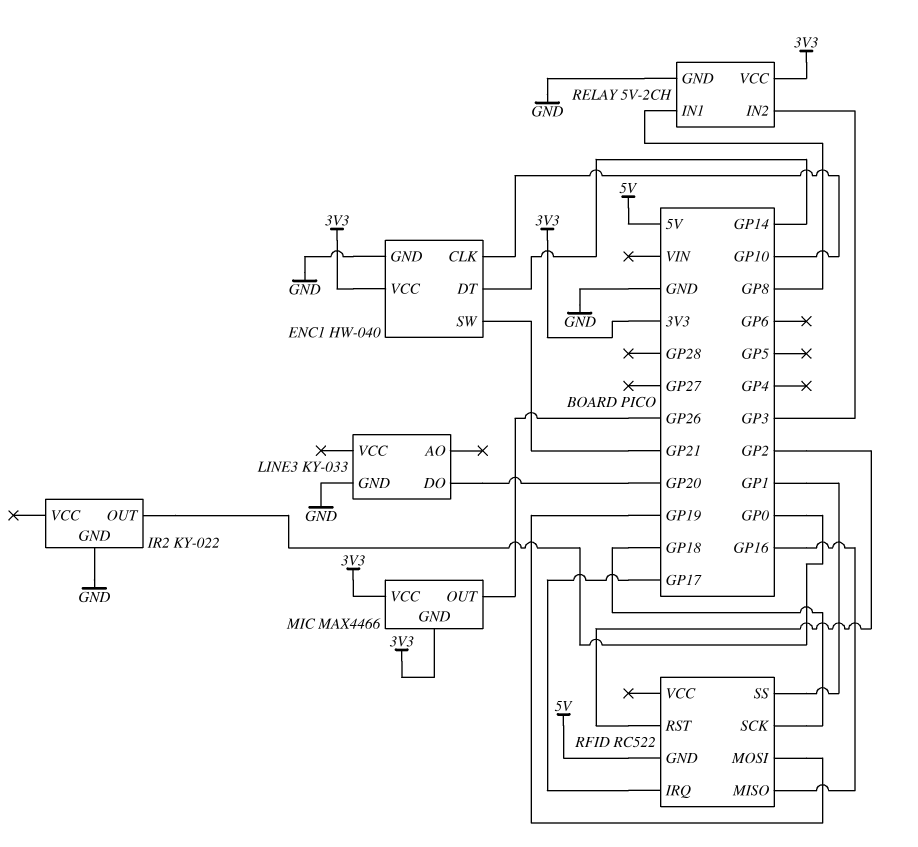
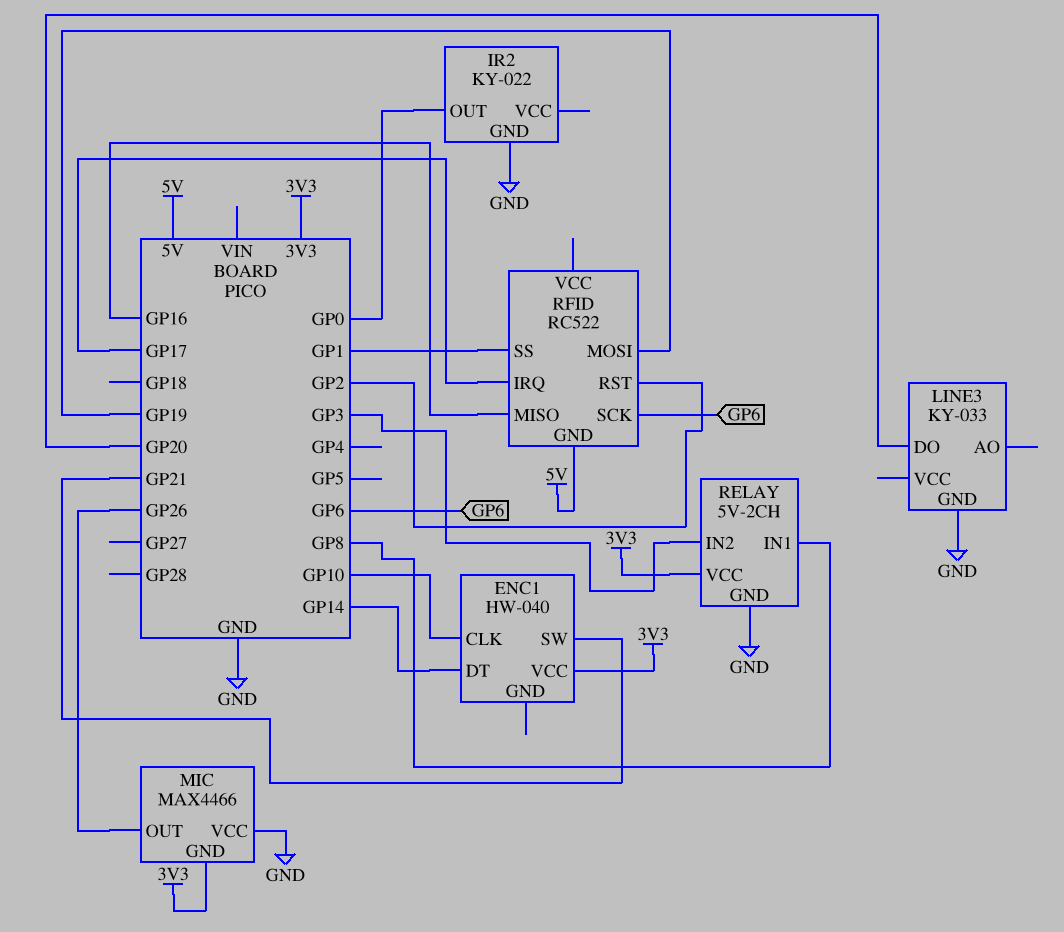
ENC1 pin GND: GND -> none
MIC pin VCC: 3V3 -> GND
RFID pin SCK: GP18 -> GP6

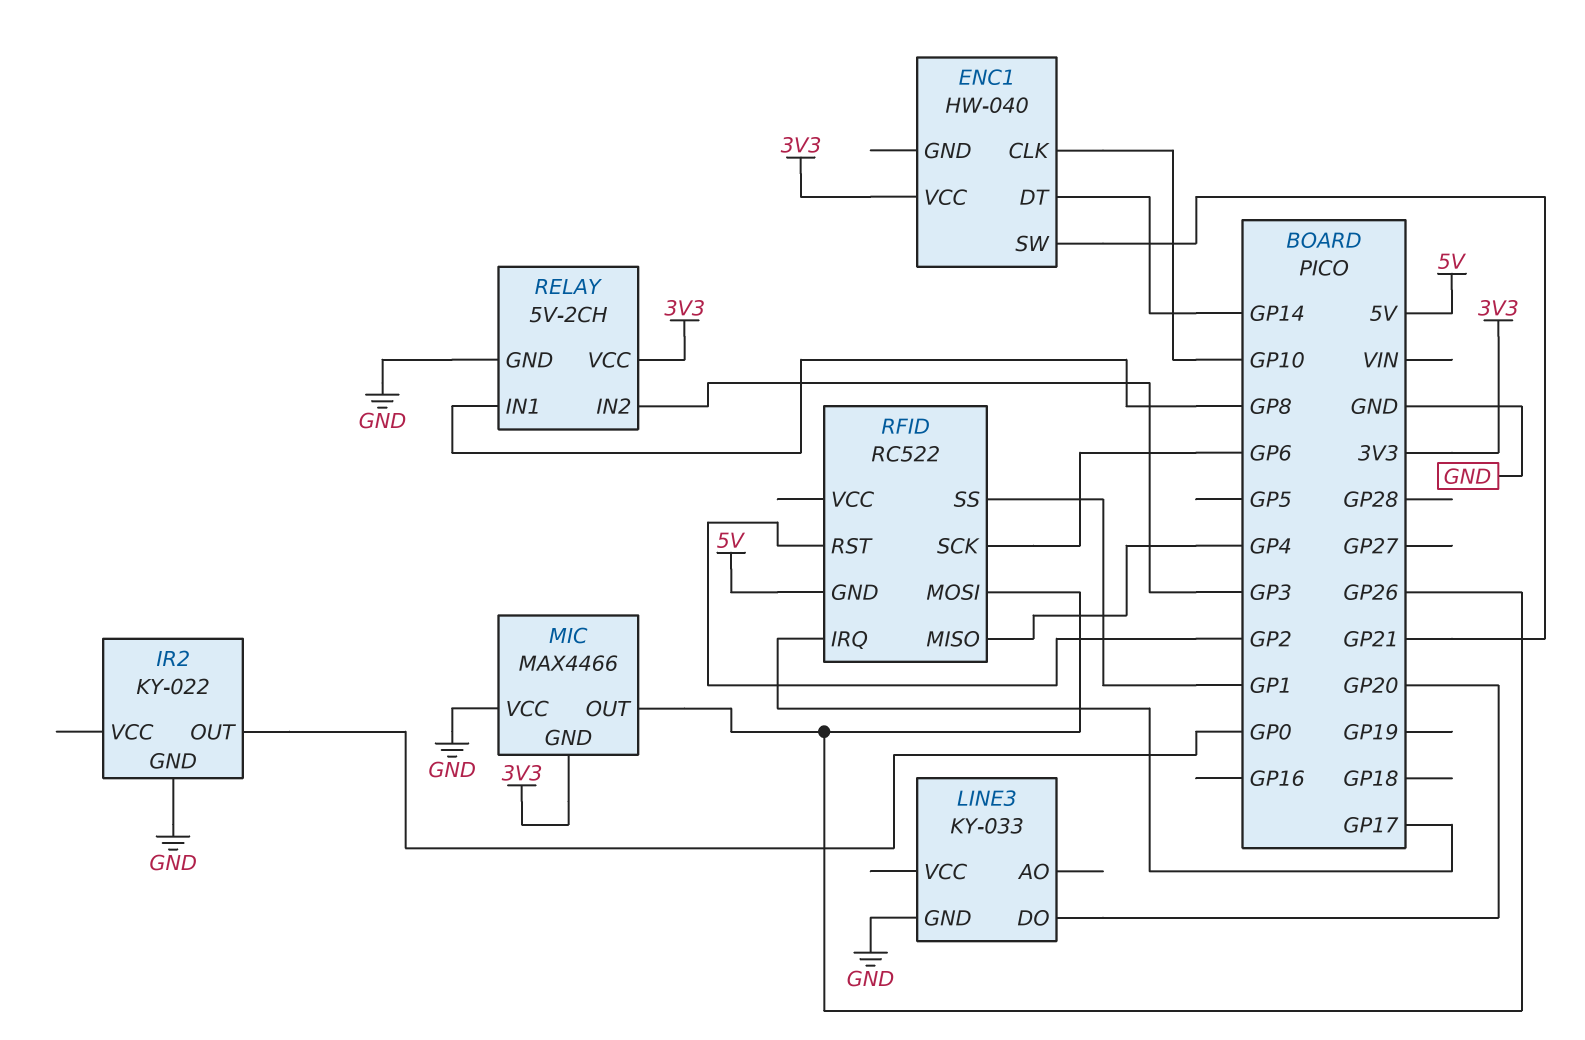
RFID pin MISO: GP16 -> GP4
RFID pin MOSI: GP19 -> GP26

